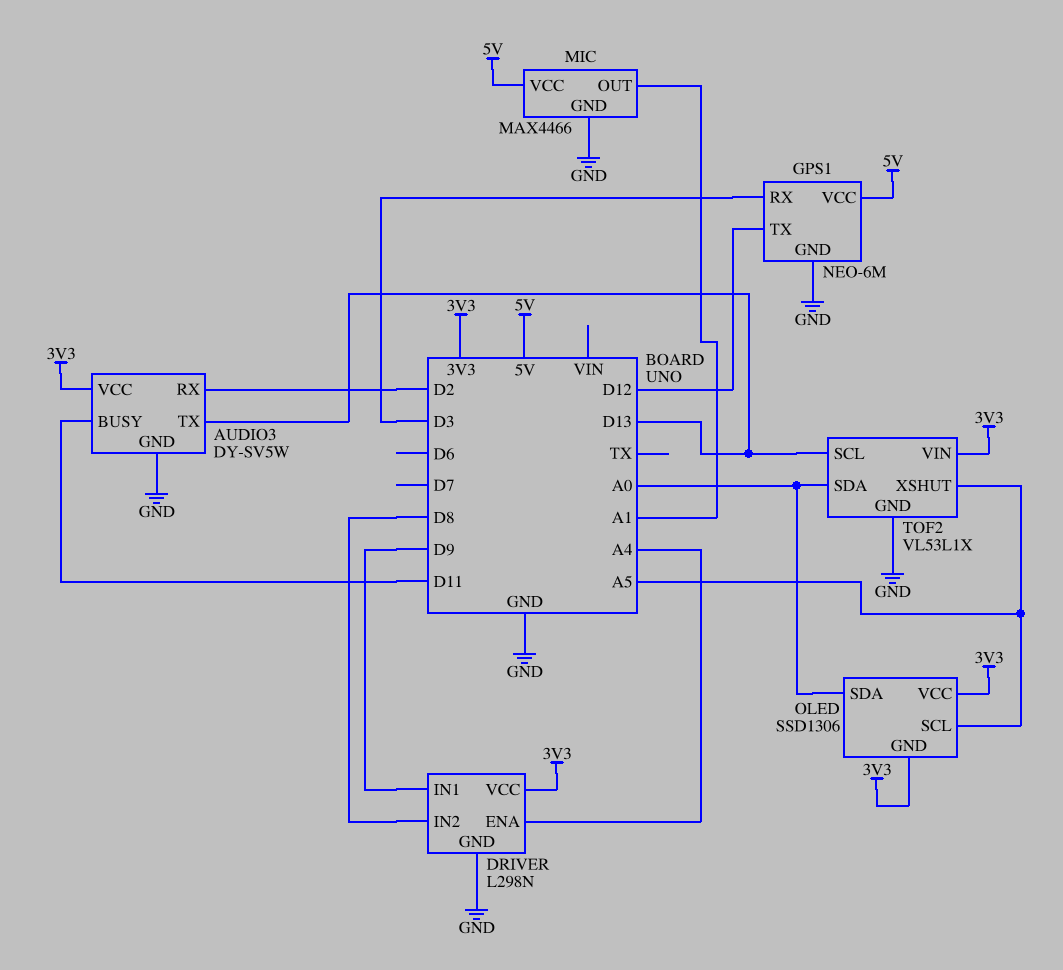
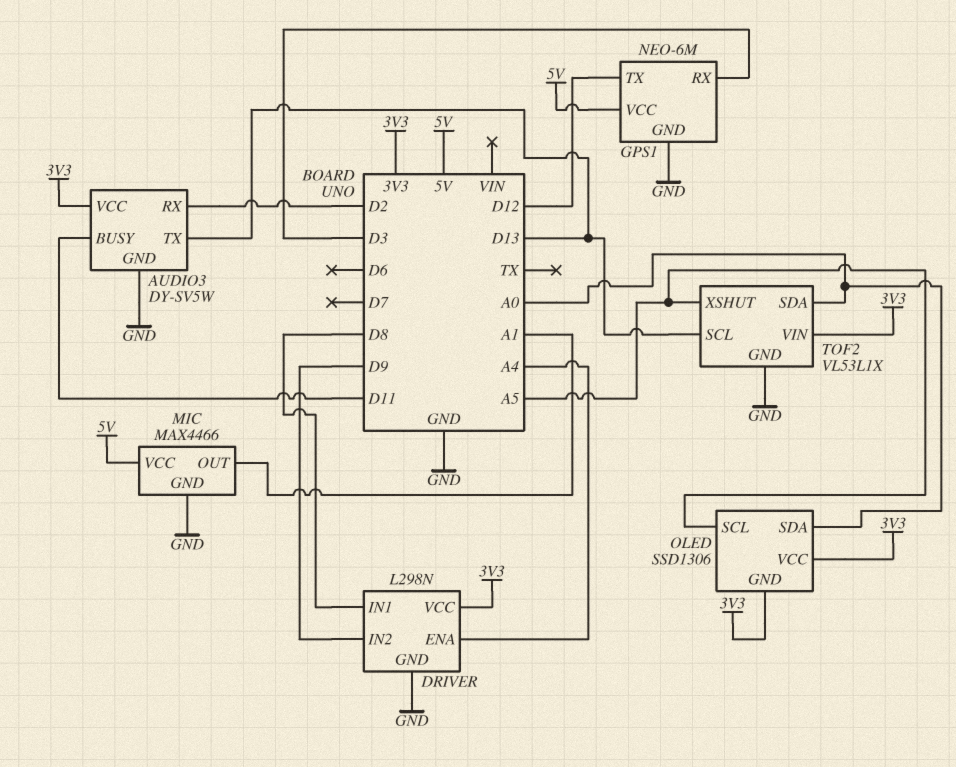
DRIVER pin IN1: D9 -> D8
DRIVER pin IN2: D8 -> D9

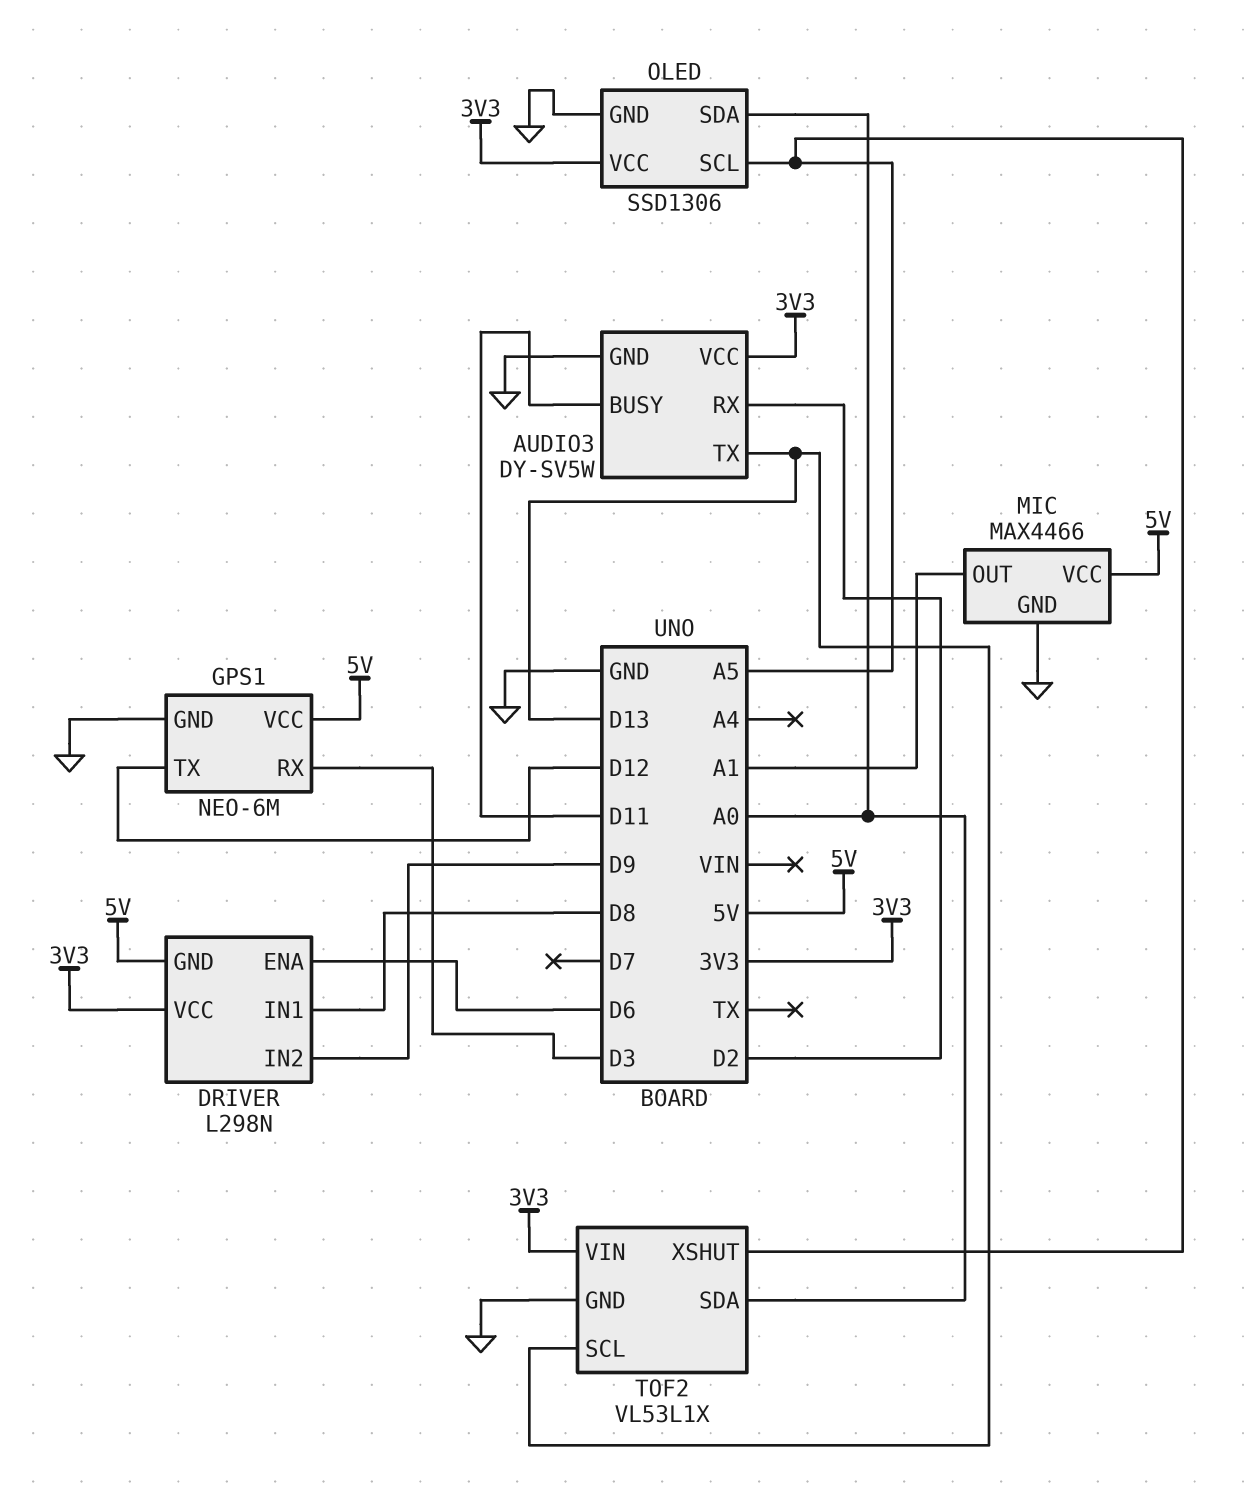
DRIVER pin ENA: A4 -> D6
DRIVER pin GND: GND -> 5V
OLED pin GND: 3V3 -> GND

